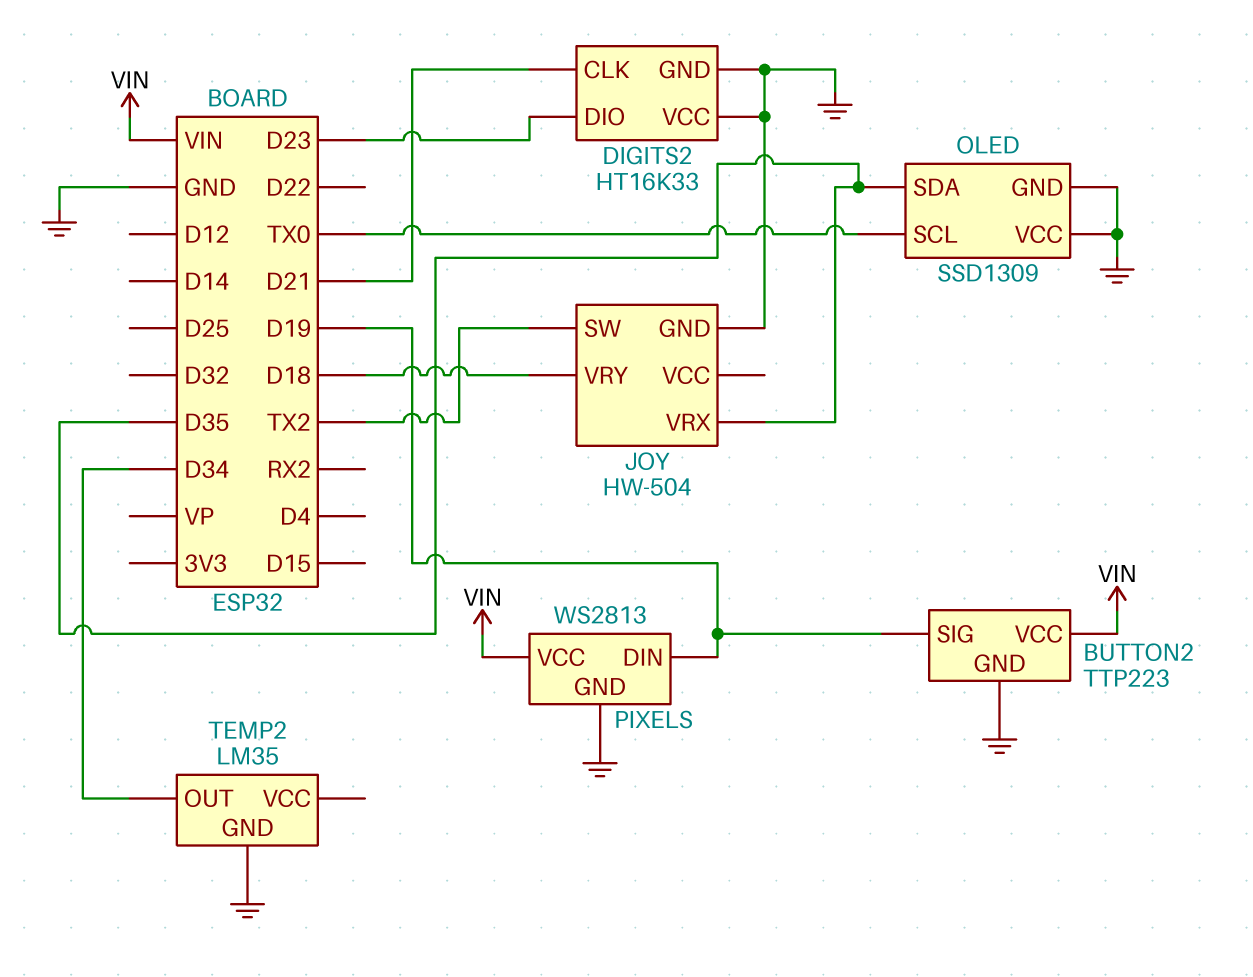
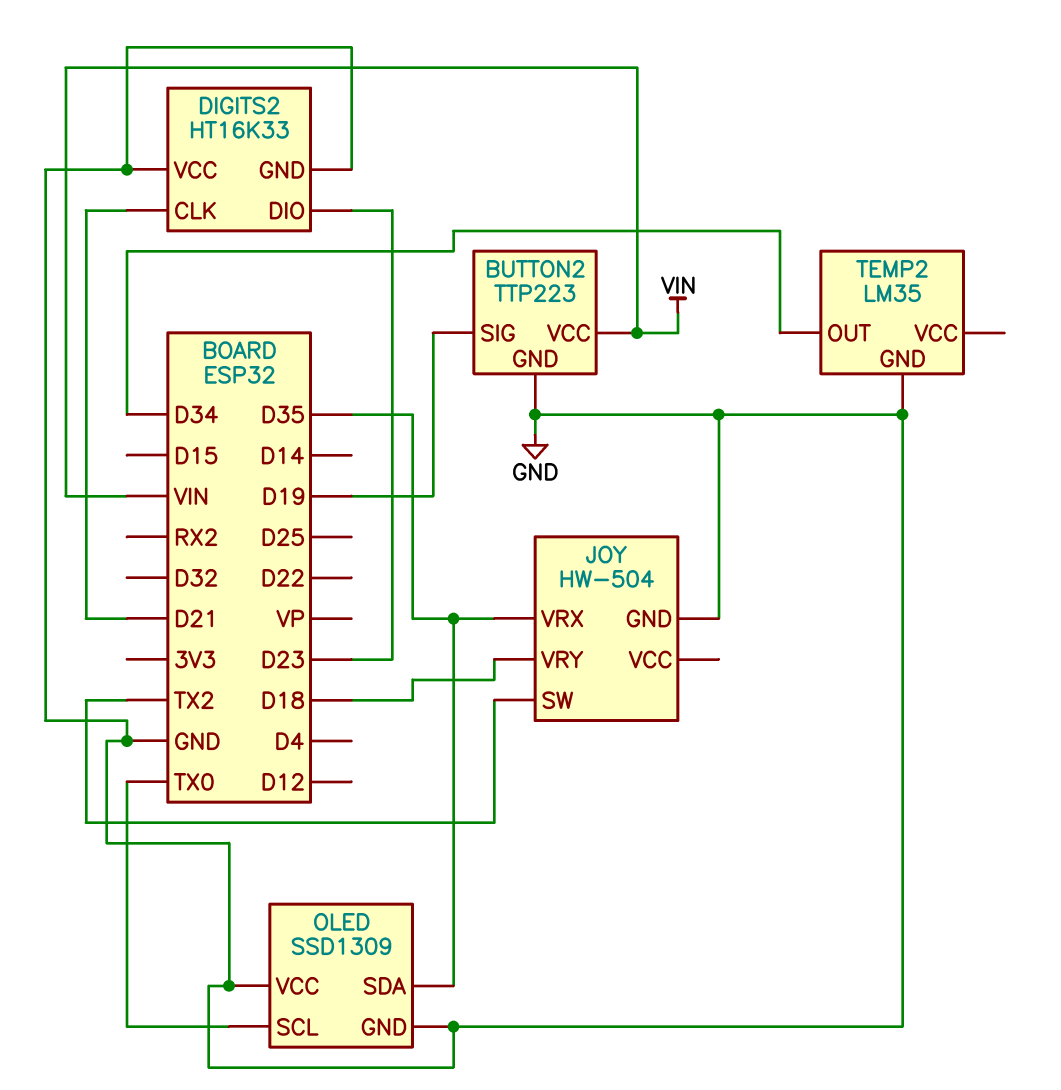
PIXELS: WS2813 -> none
PIXELS pin DIN: D19 -> none
PIXELS pin GND: GND -> none
PIXELS pin VCC: VIN -> none

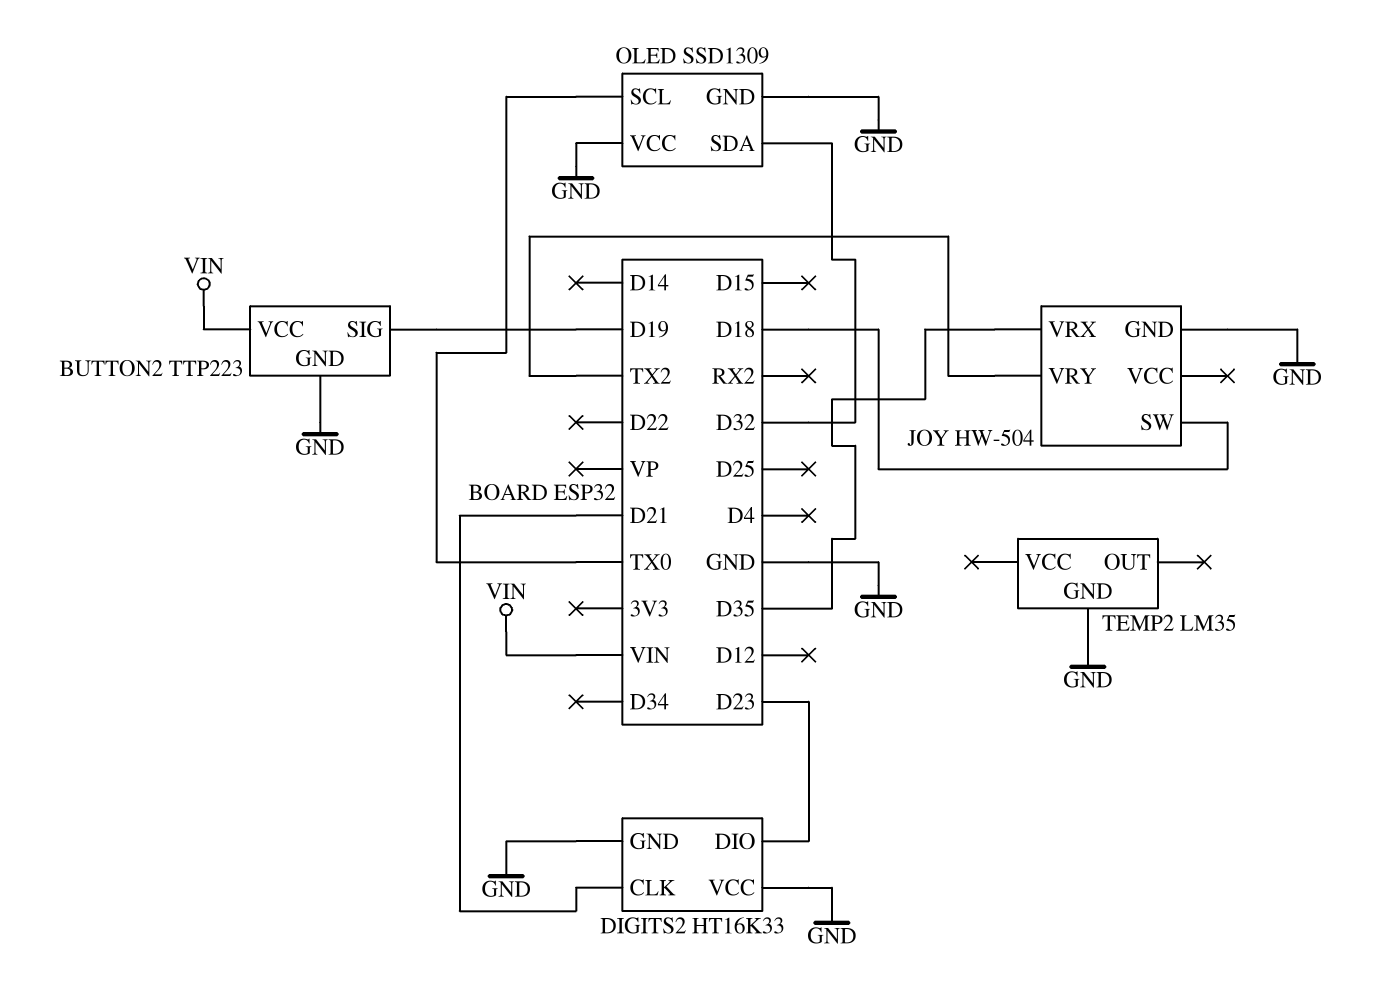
JOY pin SW: TX2 -> D18
JOY pin VRY: D18 -> TX2
OLED pin SDA: D35 -> D32
TEMP2 pin OUT: D34 -> none

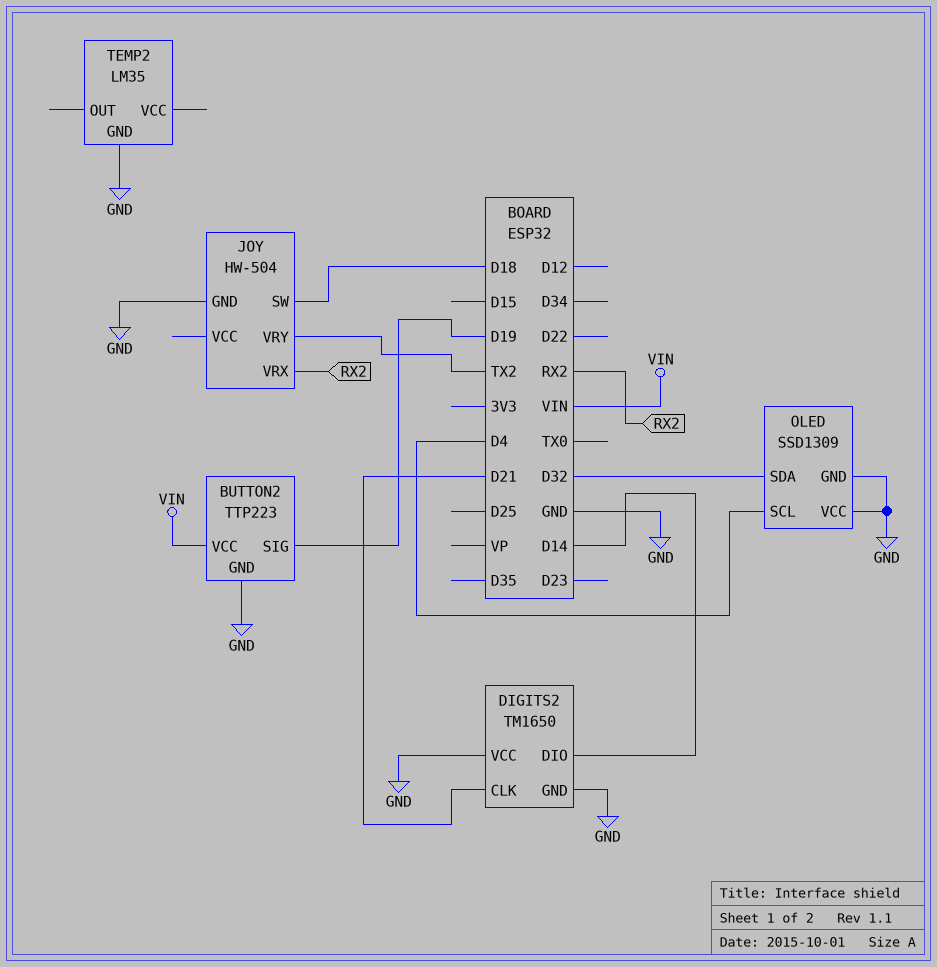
DIGITS2: HT16K33 -> TM1650
DIGITS2 pin DIO: D23 -> D14
JOY pin VRX: D35 -> RX2
OLED pin SCL: TX0 -> D4

